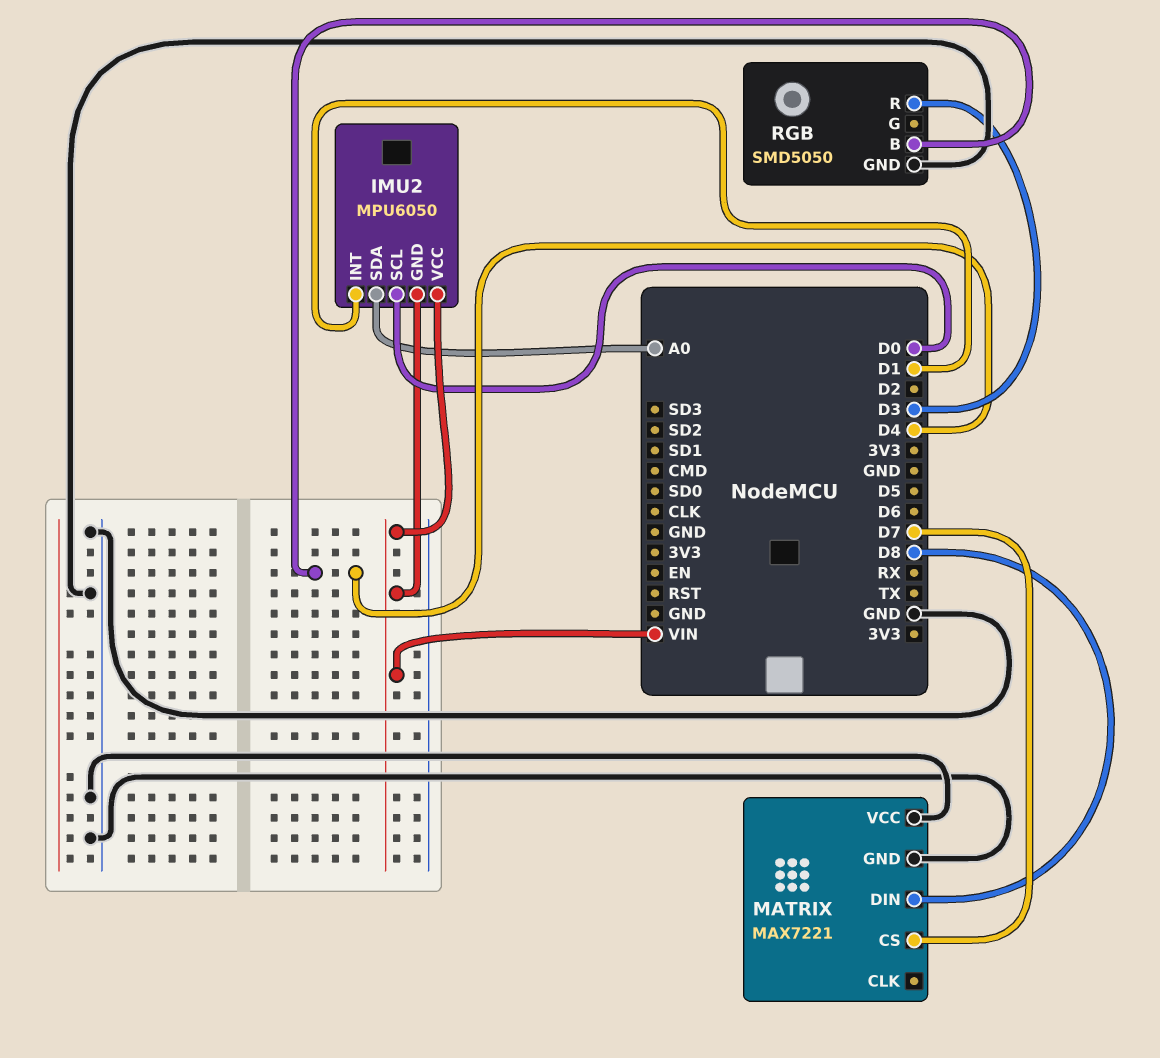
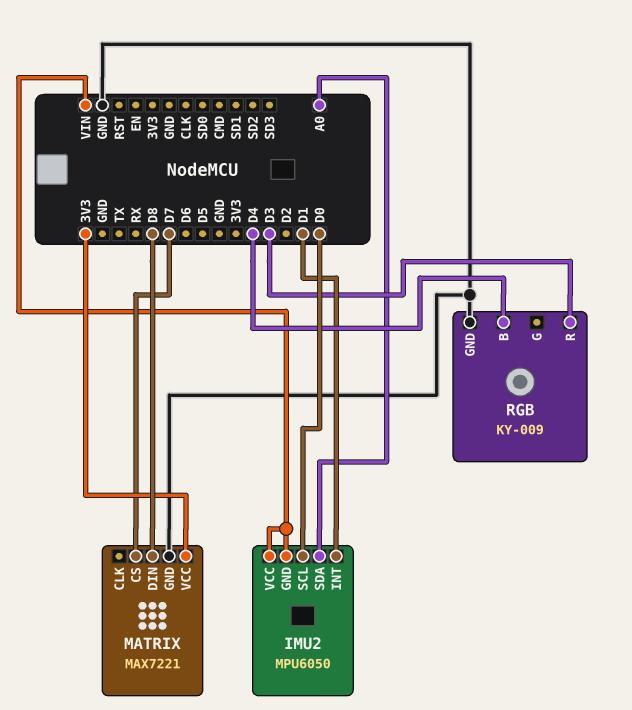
MATRIX pin VCC: GND -> 3V3
RGB: SMD5050 -> KY-009

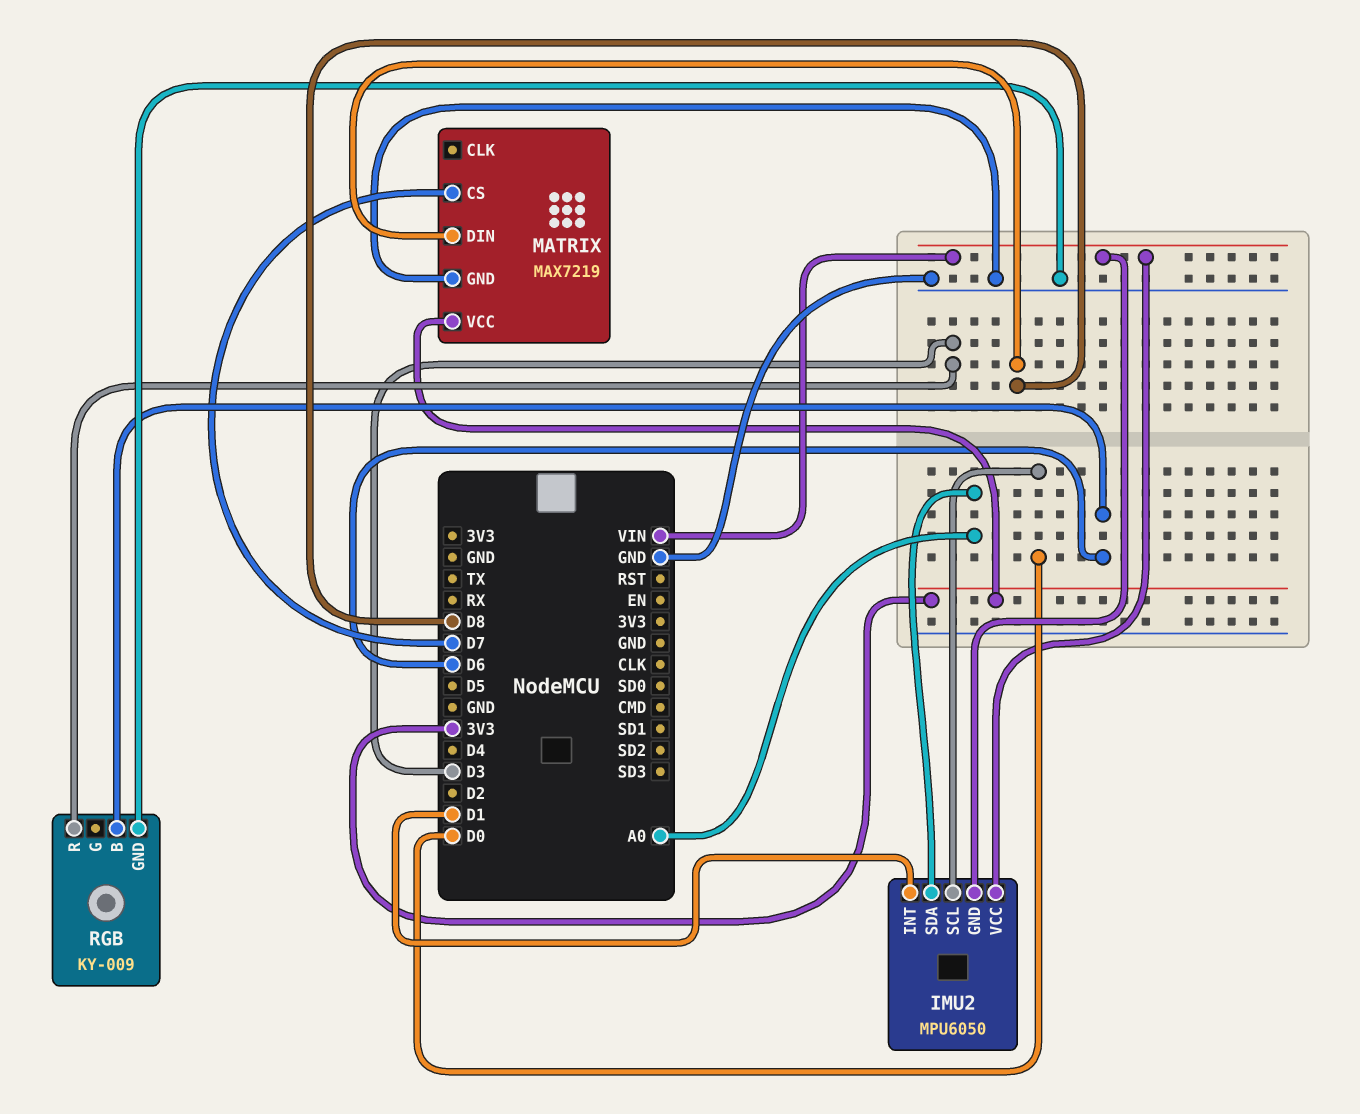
MATRIX: MAX7221 -> MAX7219
RGB pin B: D4 -> D6

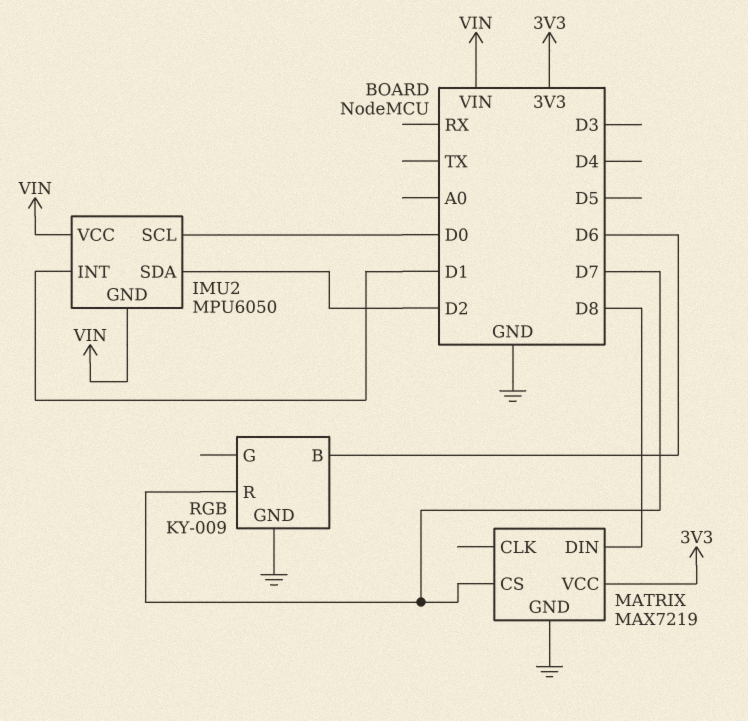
IMU2 pin SDA: A0 -> D2
RGB pin R: D3 -> D7

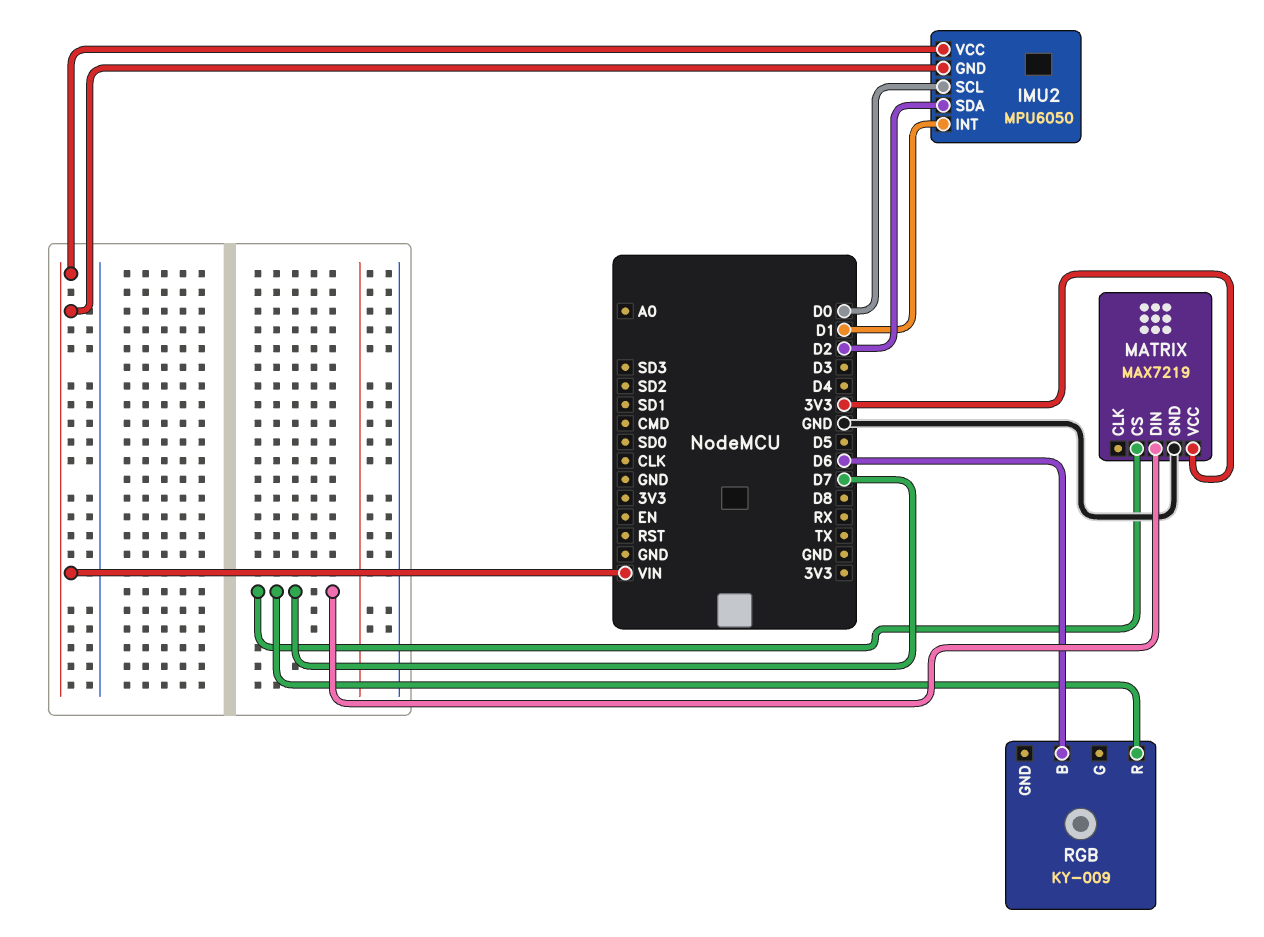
MATRIX pin DIN: D8 -> D7
RGB pin GND: GND -> none

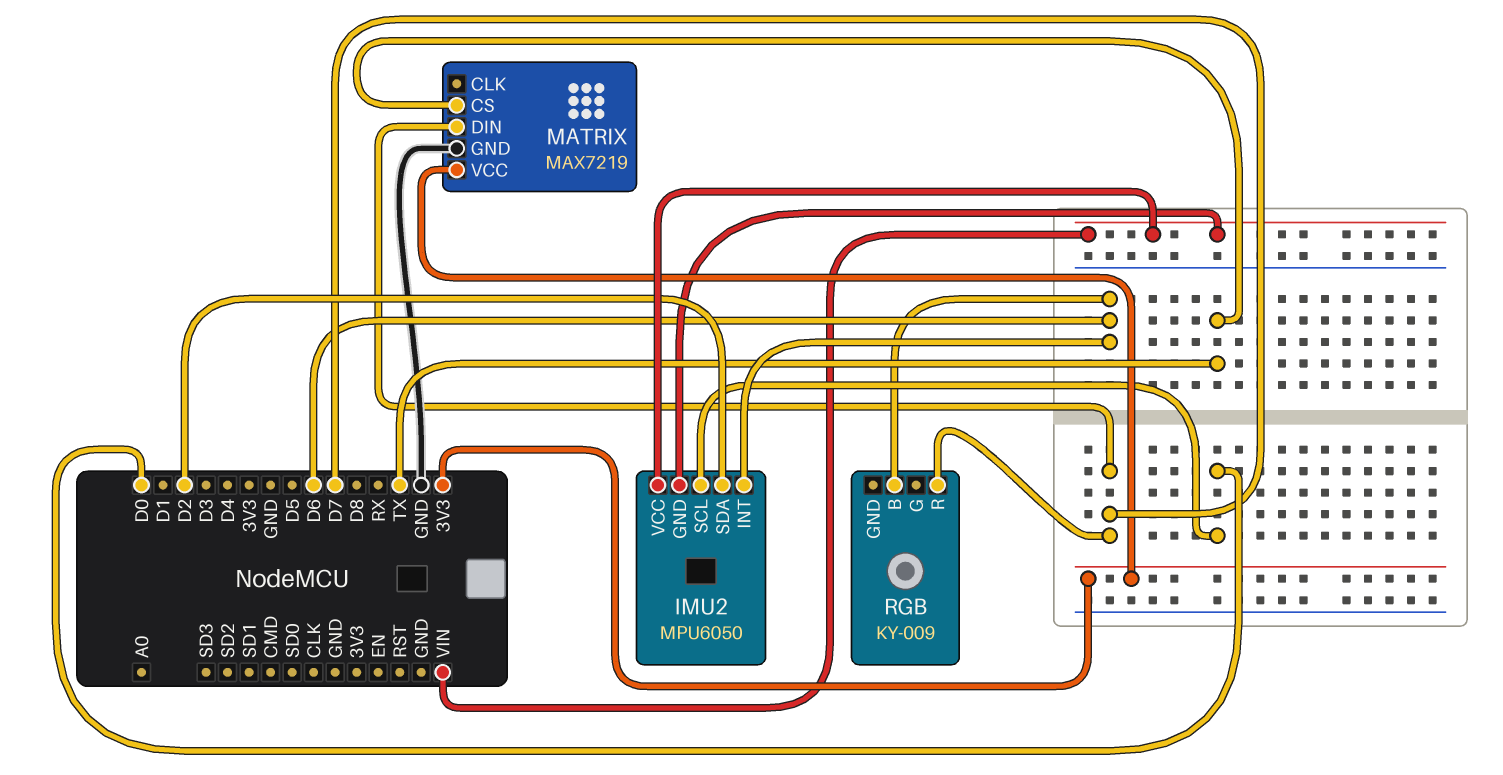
IMU2 pin INT: D1 -> D6
MATRIX pin CS: D7 -> TX

